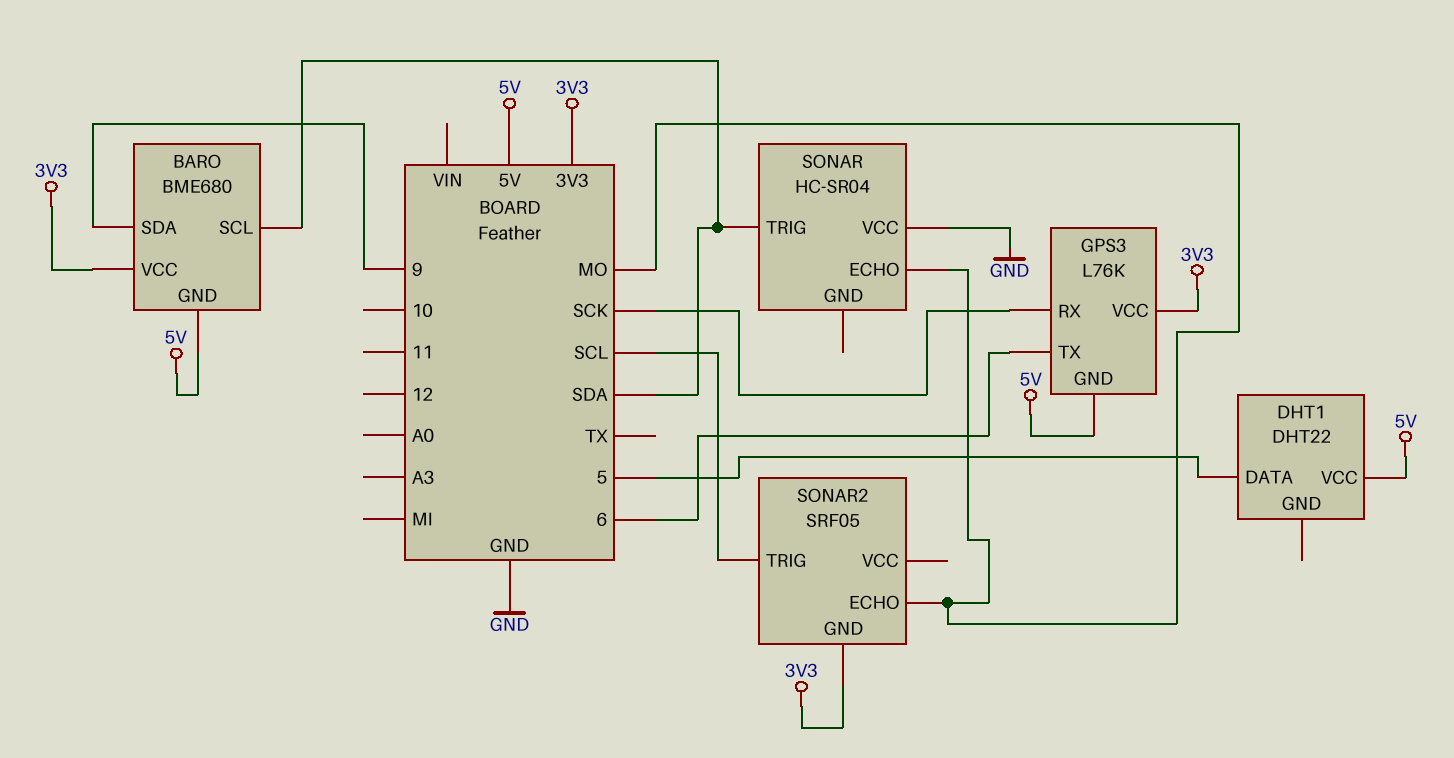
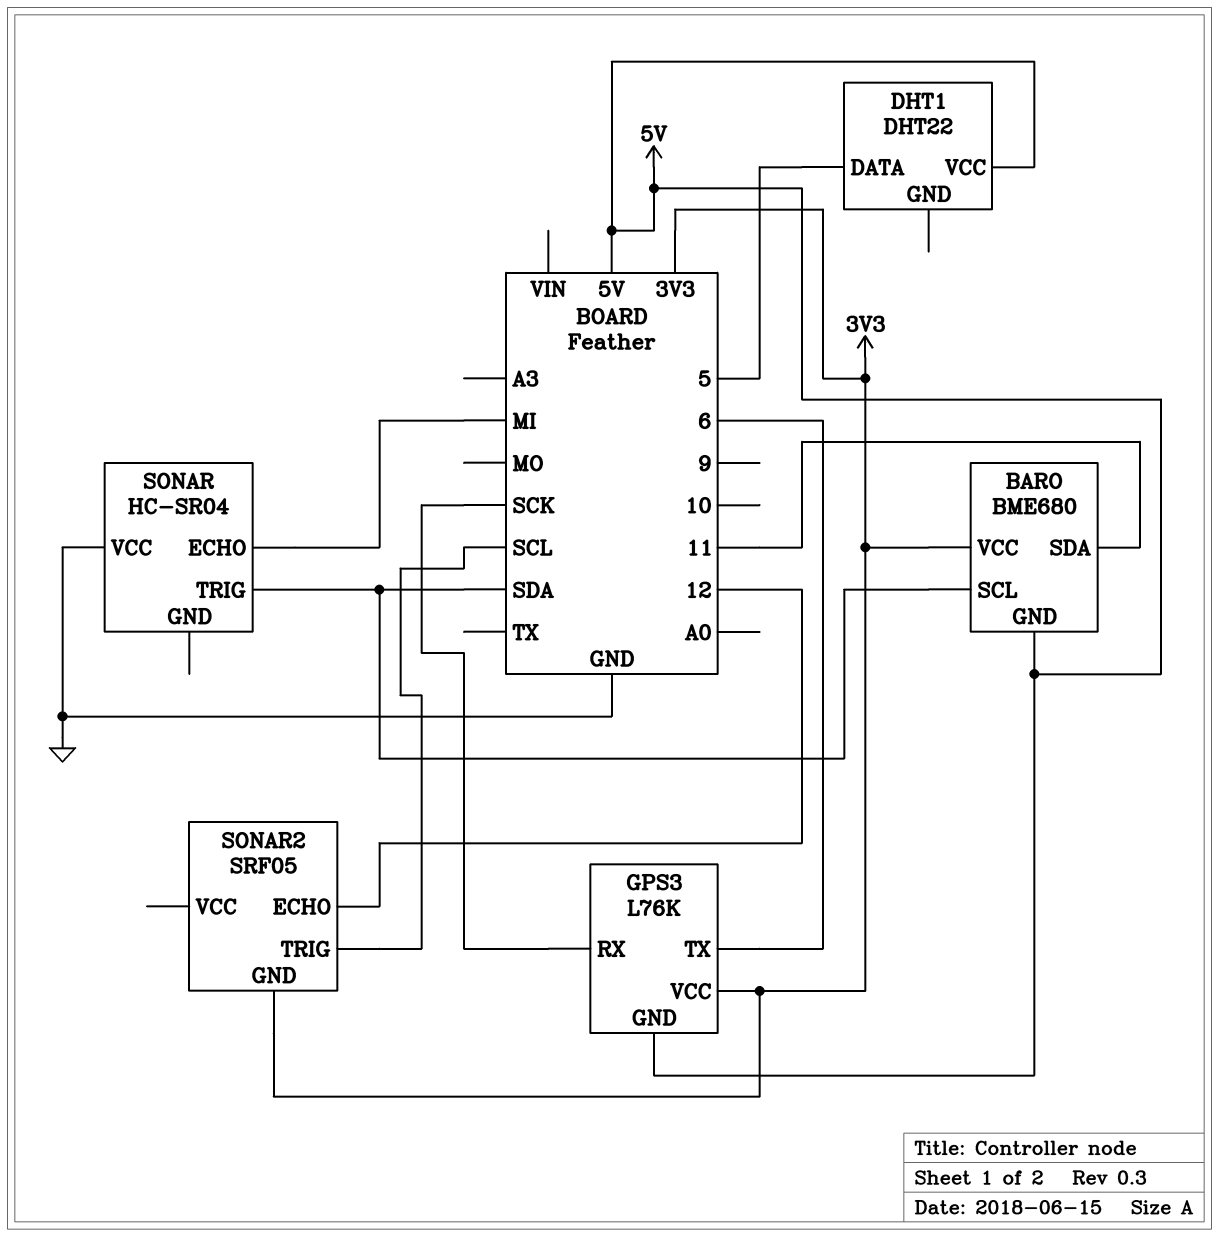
BARO pin SDA: 9 -> 11
SONAR pin ECHO: MO -> MI
SONAR2 pin ECHO: MO -> 12

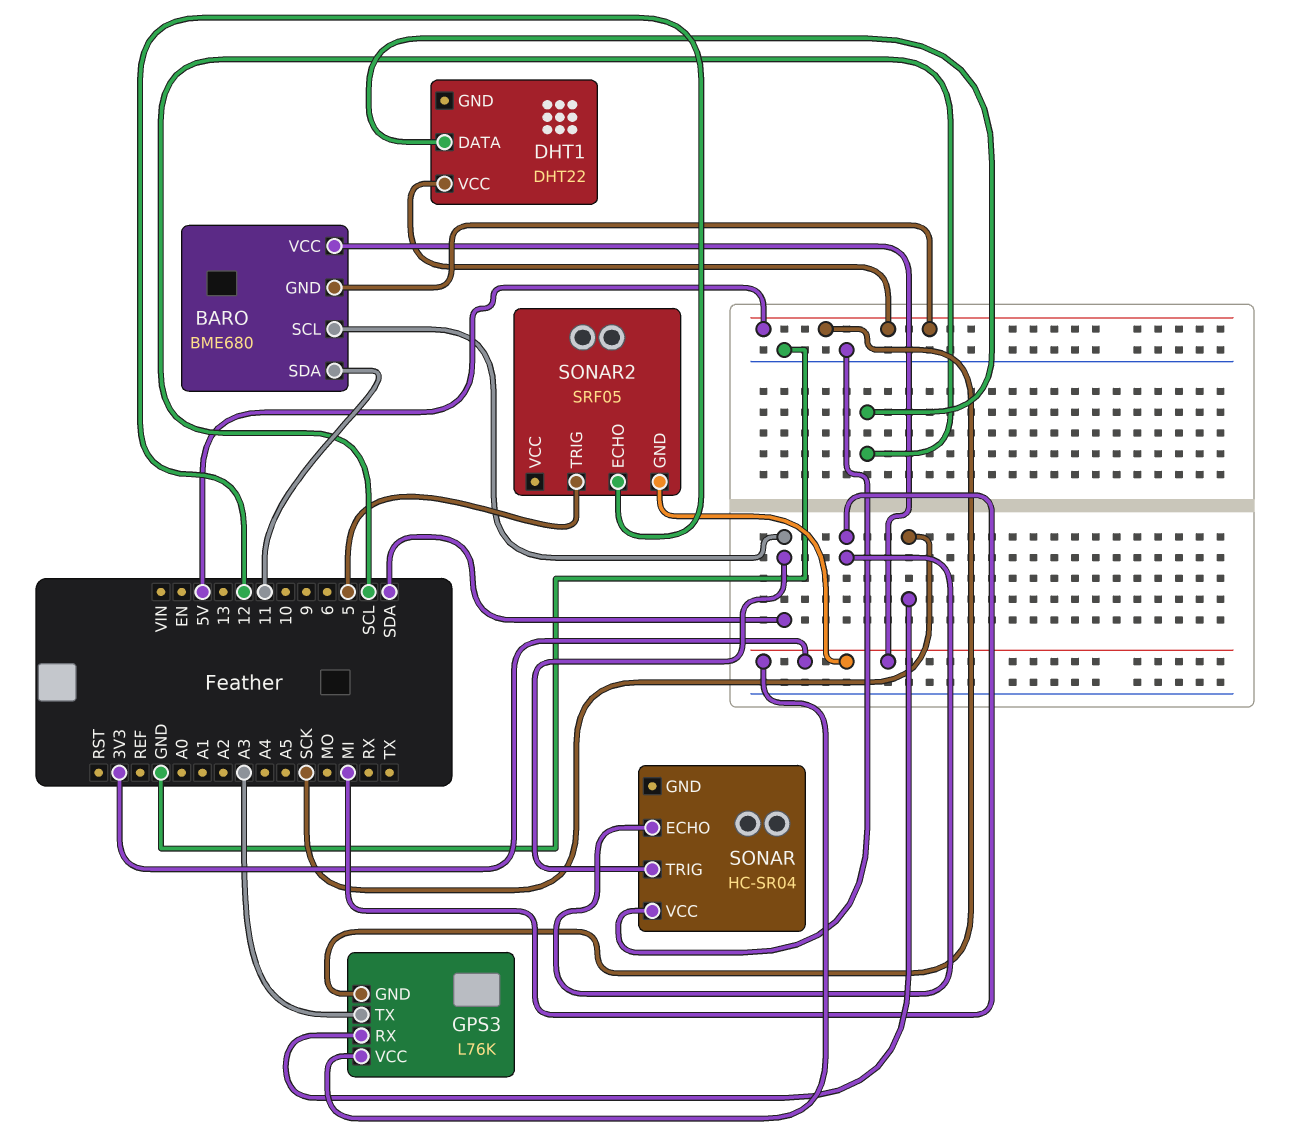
DHT1 pin DATA: 5 -> SCL
GPS3 pin TX: 6 -> A3
SONAR2 pin TRIG: SCL -> 5

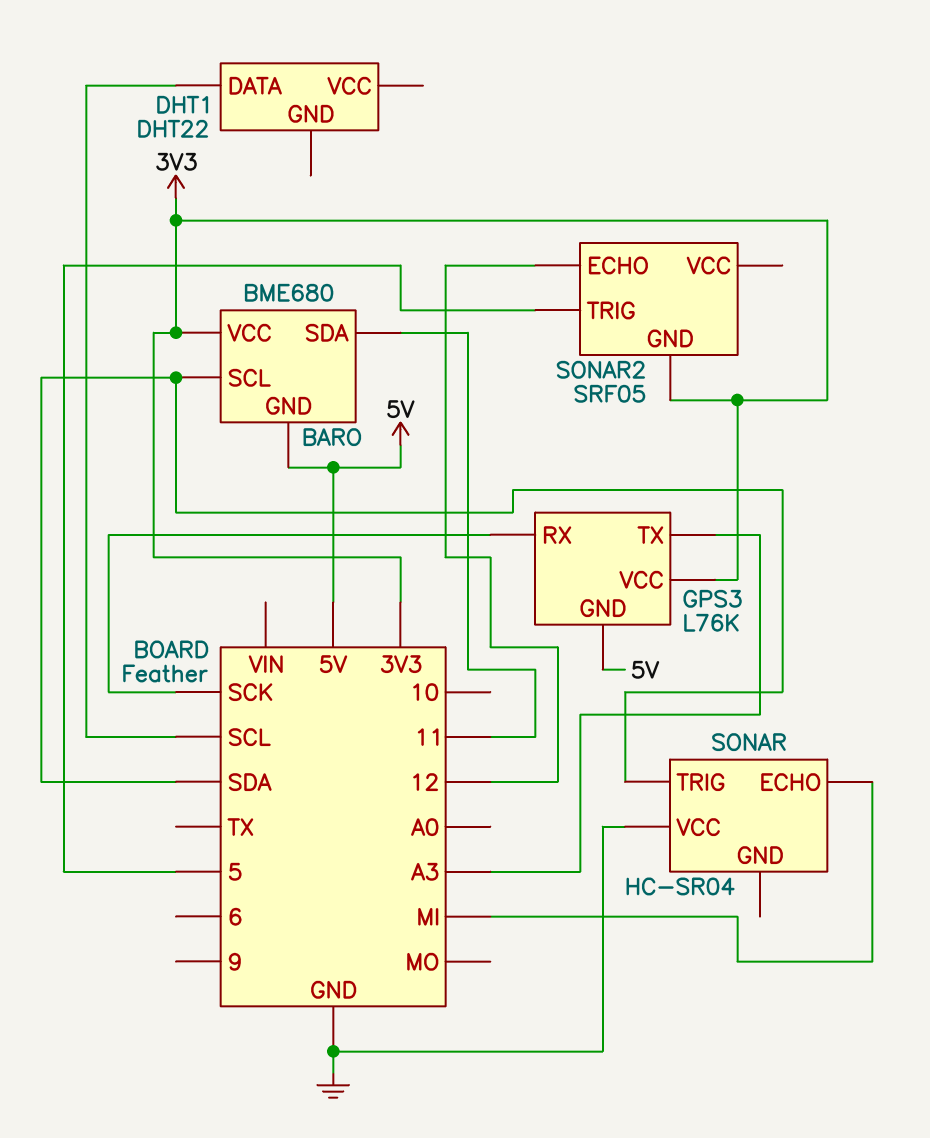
DHT1 pin VCC: 5V -> none

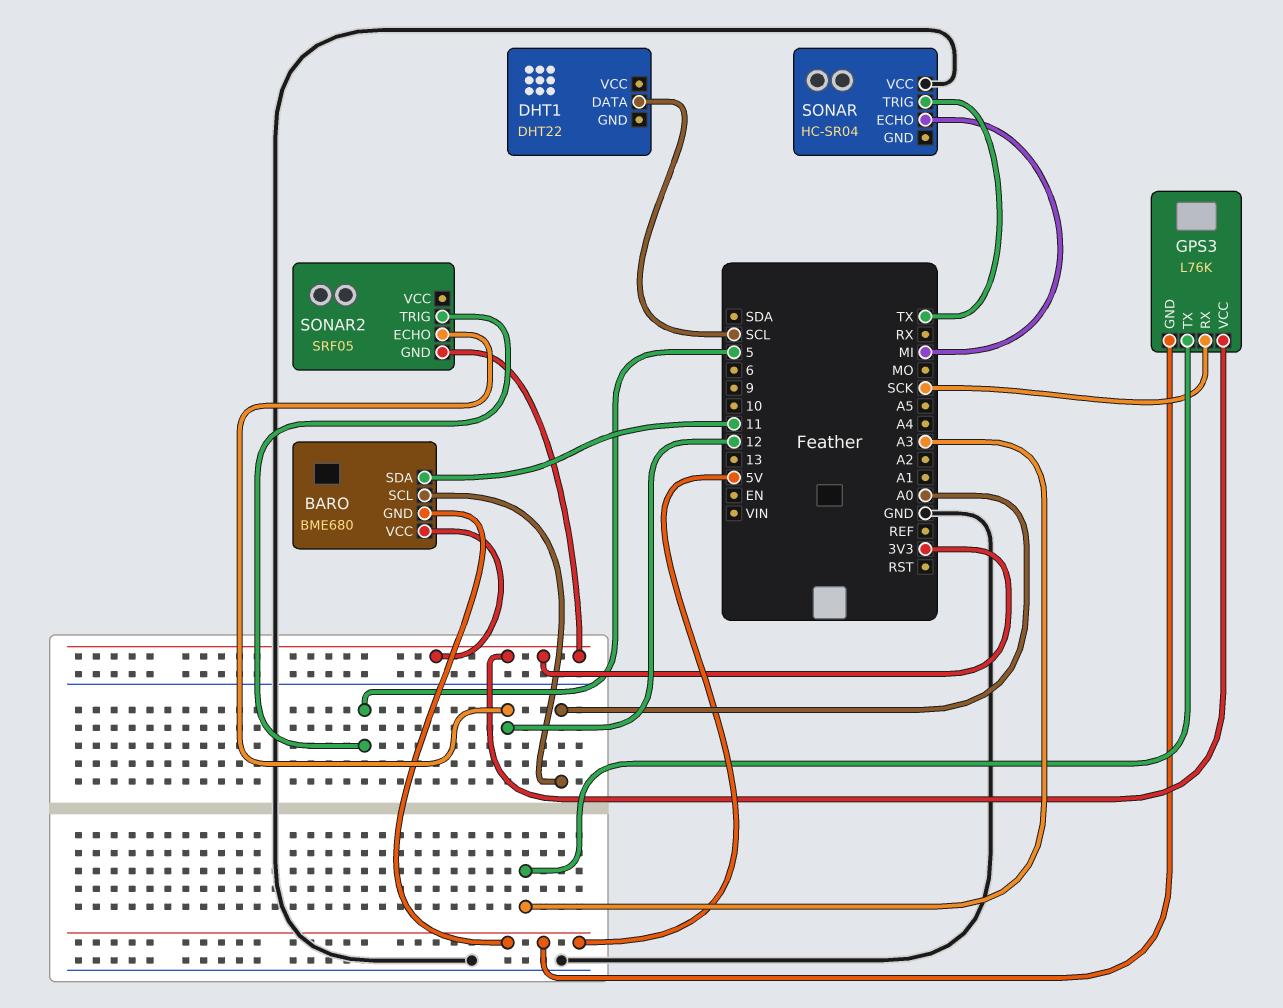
BARO pin SCL: SDA -> A0
SONAR pin TRIG: SDA -> TX

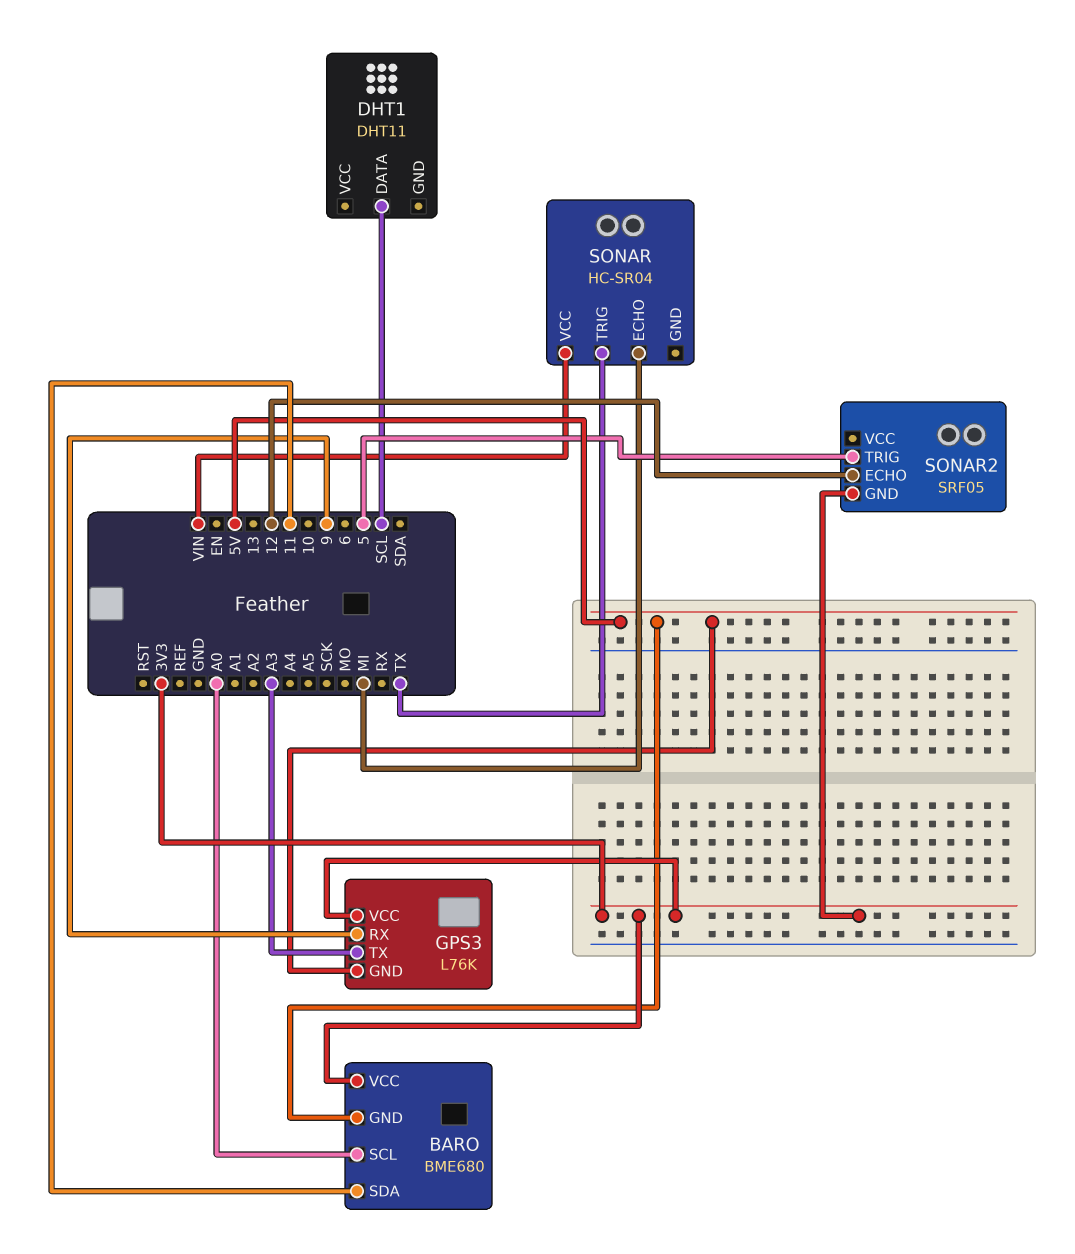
DHT1: DHT22 -> DHT11
GPS3 pin RX: SCK -> 9
SONAR pin VCC: GND -> VIN

